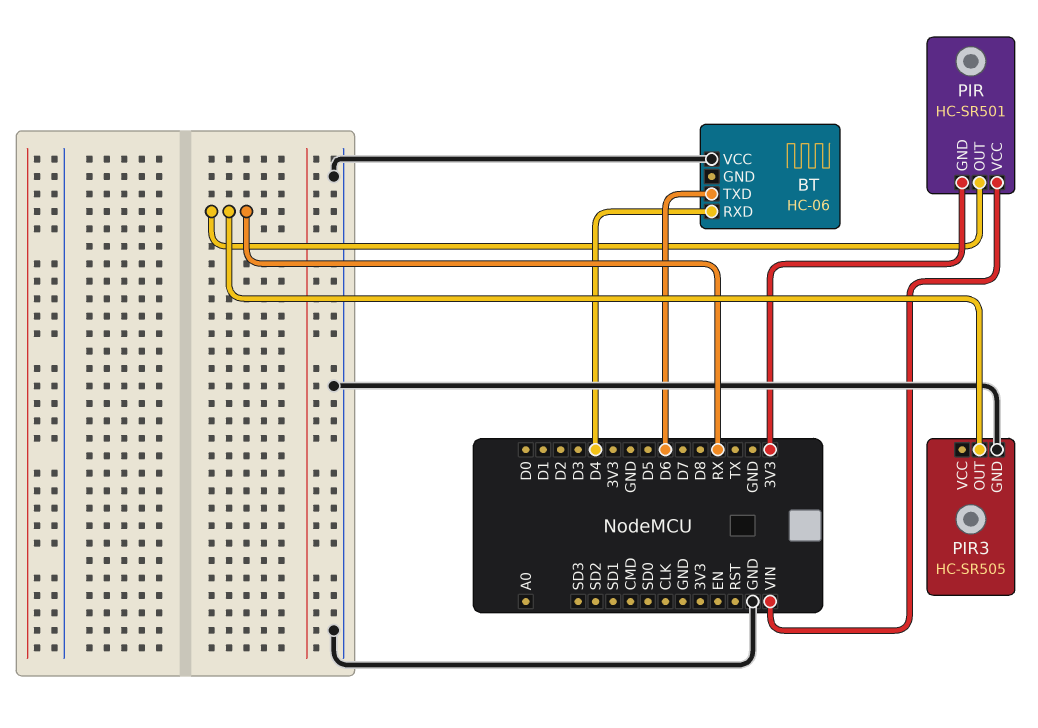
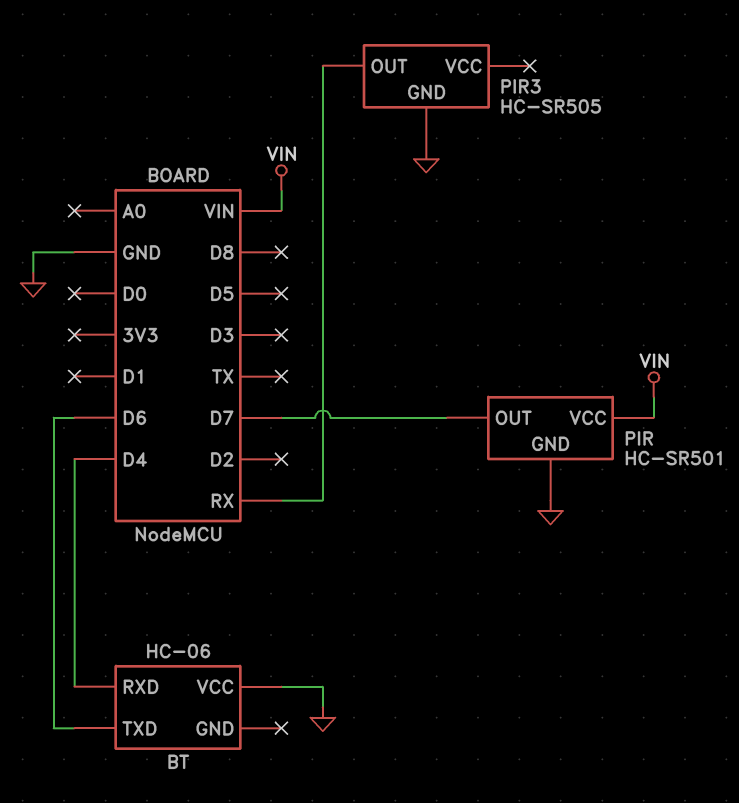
PIR pin GND: 3V3 -> GND
PIR pin OUT: RX -> D7

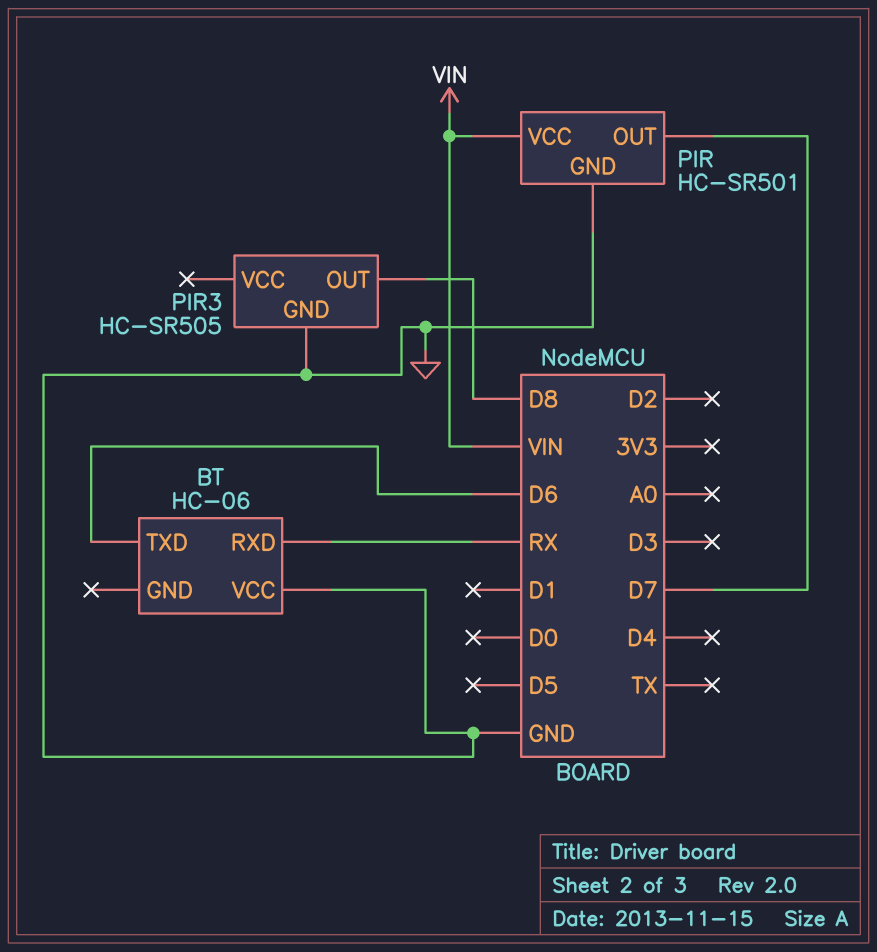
BT pin RXD: D4 -> RX
PIR3 pin OUT: RX -> D8

